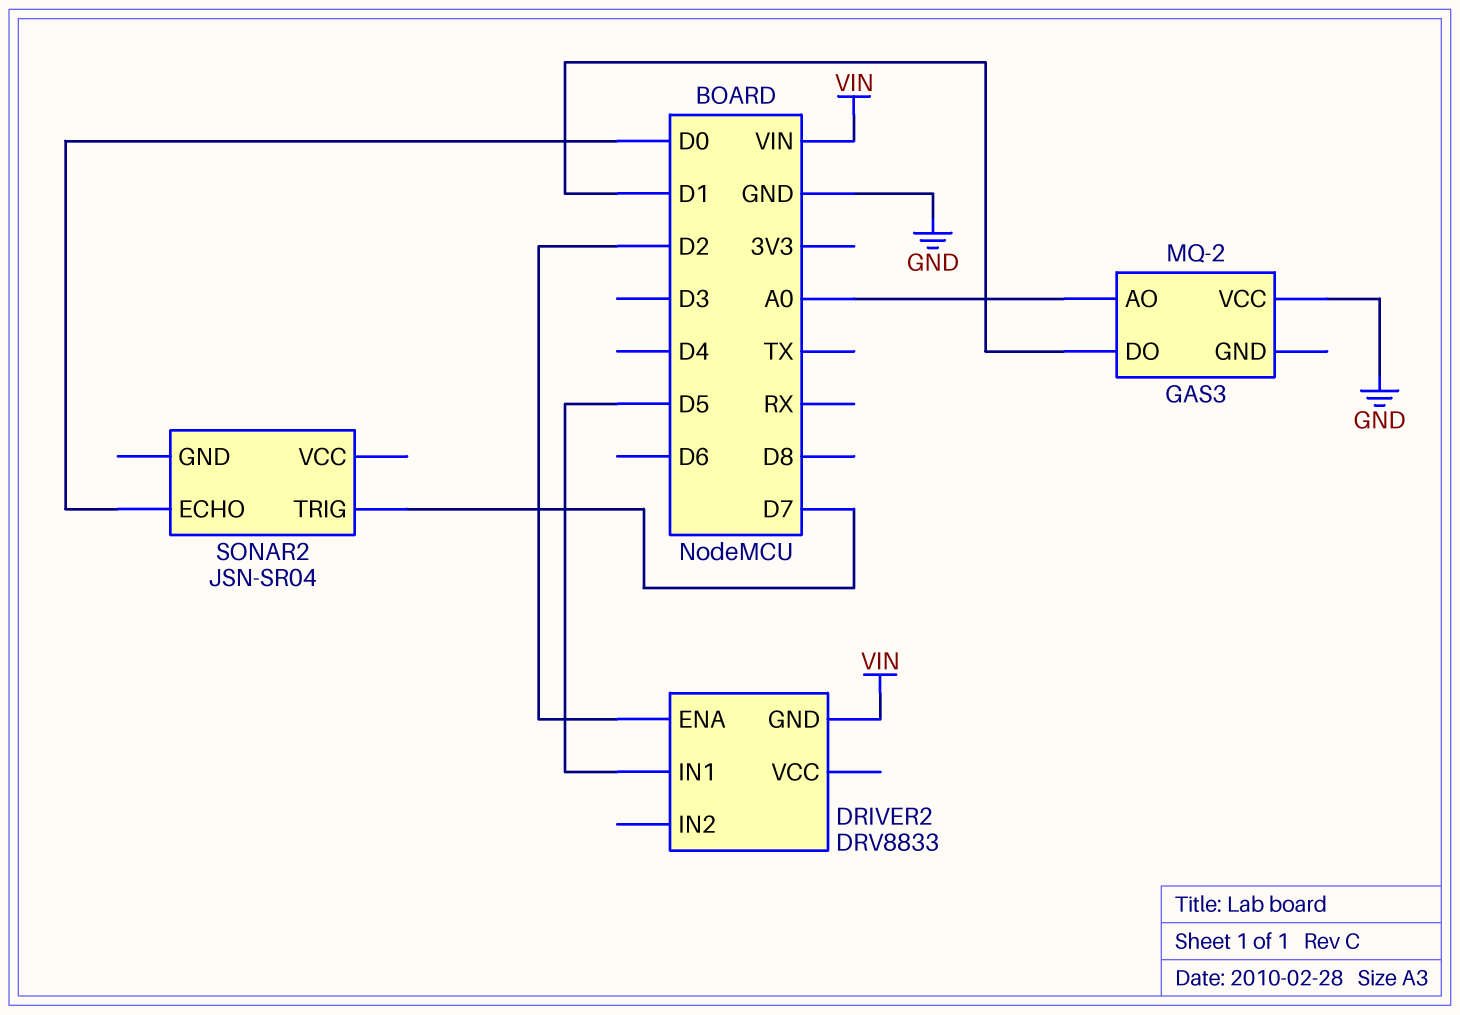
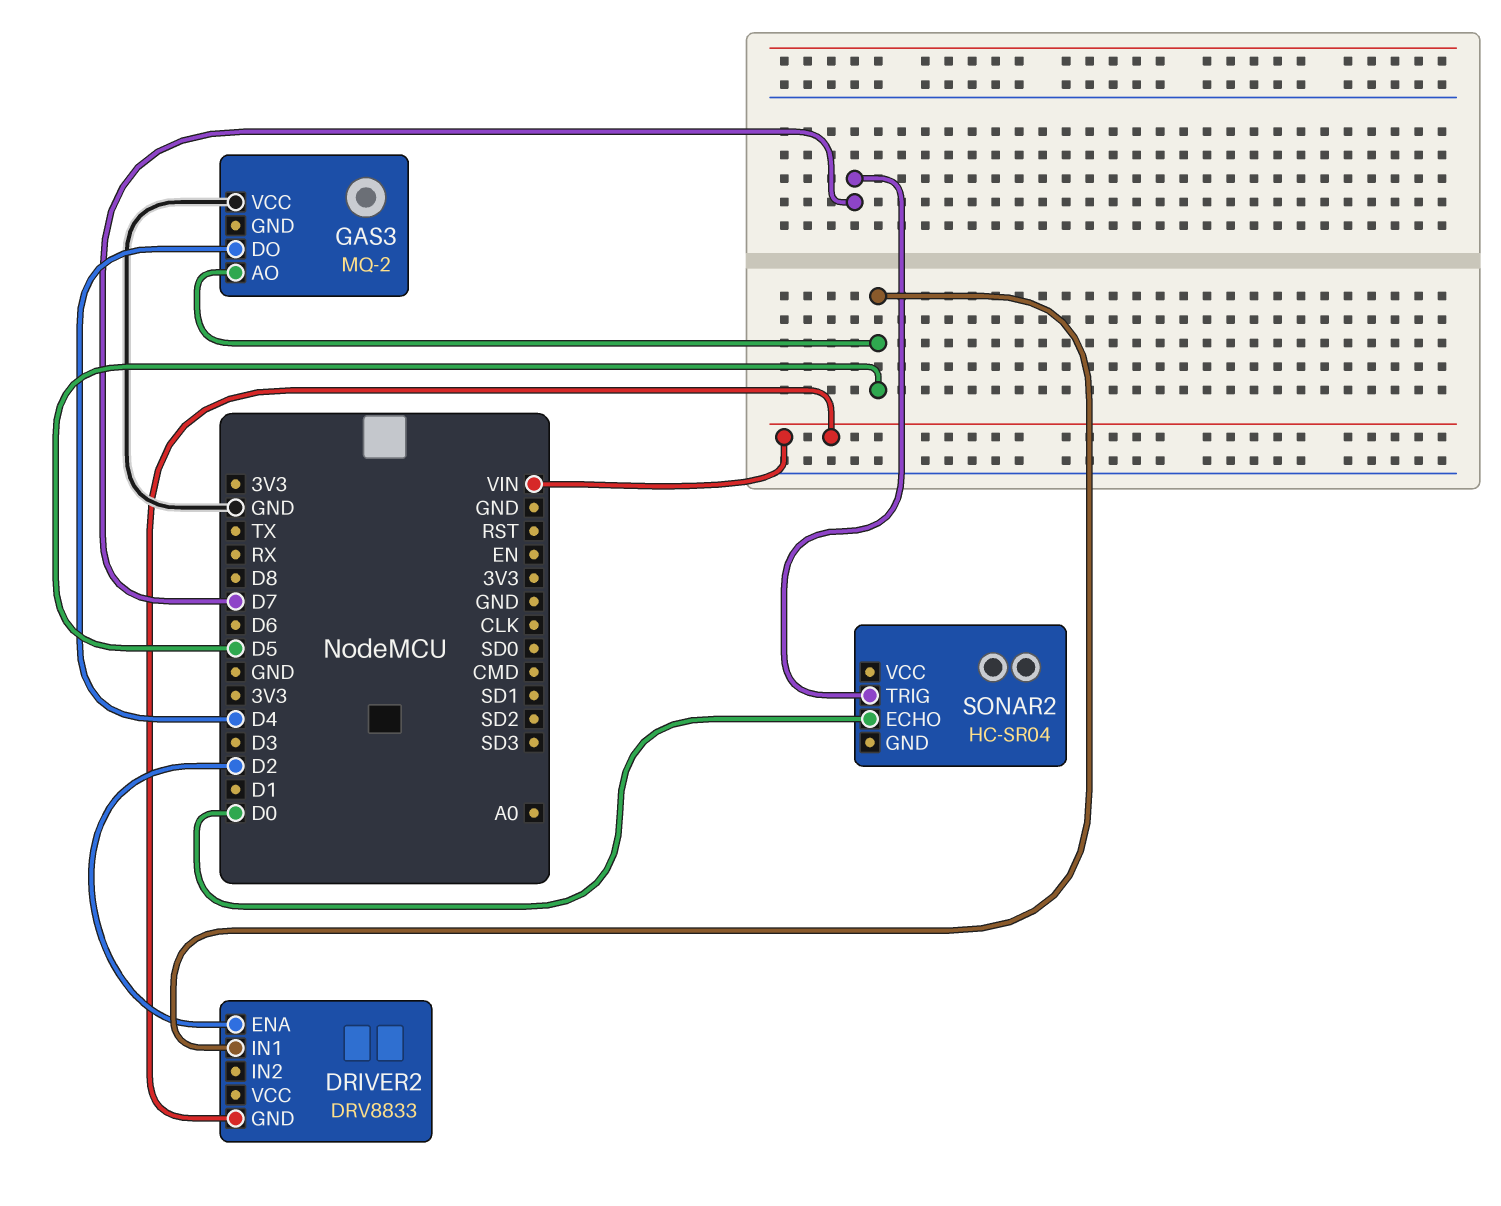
GAS3 pin AO: A0 -> D5
GAS3 pin DO: D1 -> D4
SONAR2: JSN-SR04 -> HC-SR04

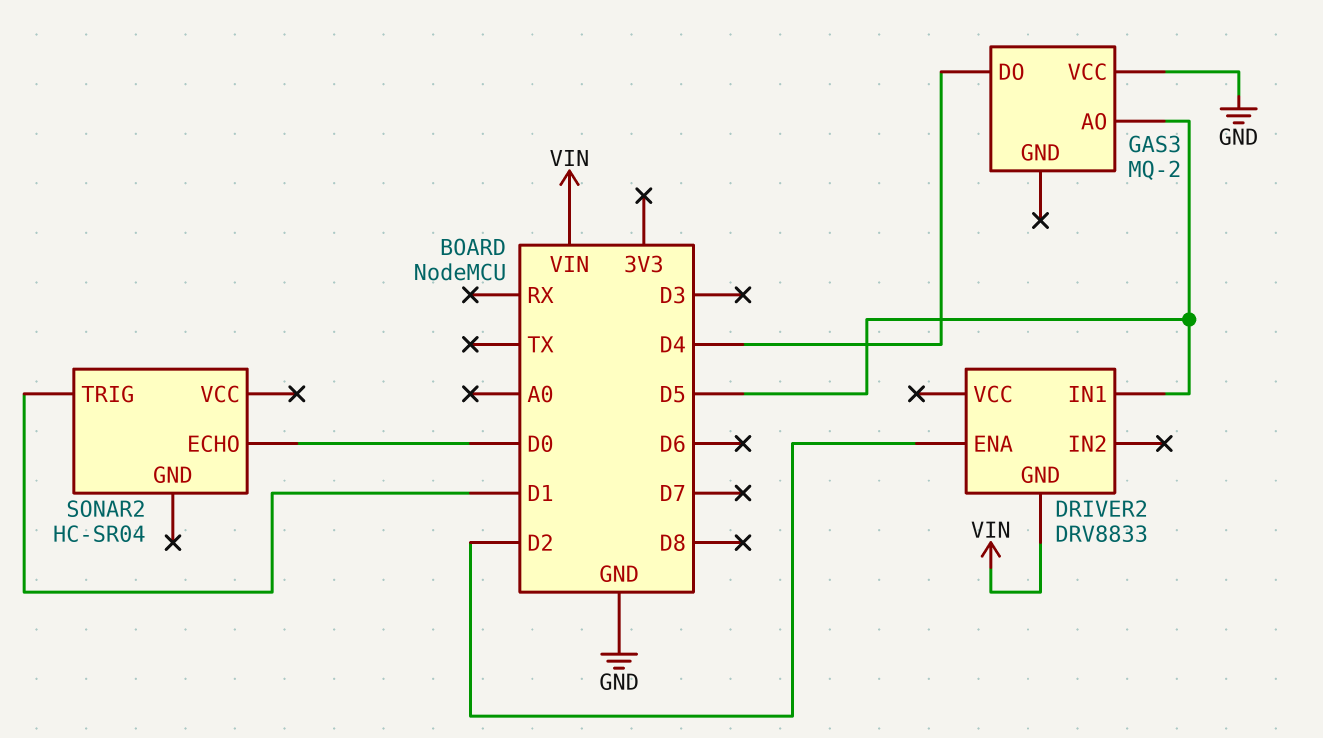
SONAR2 pin TRIG: D7 -> D1

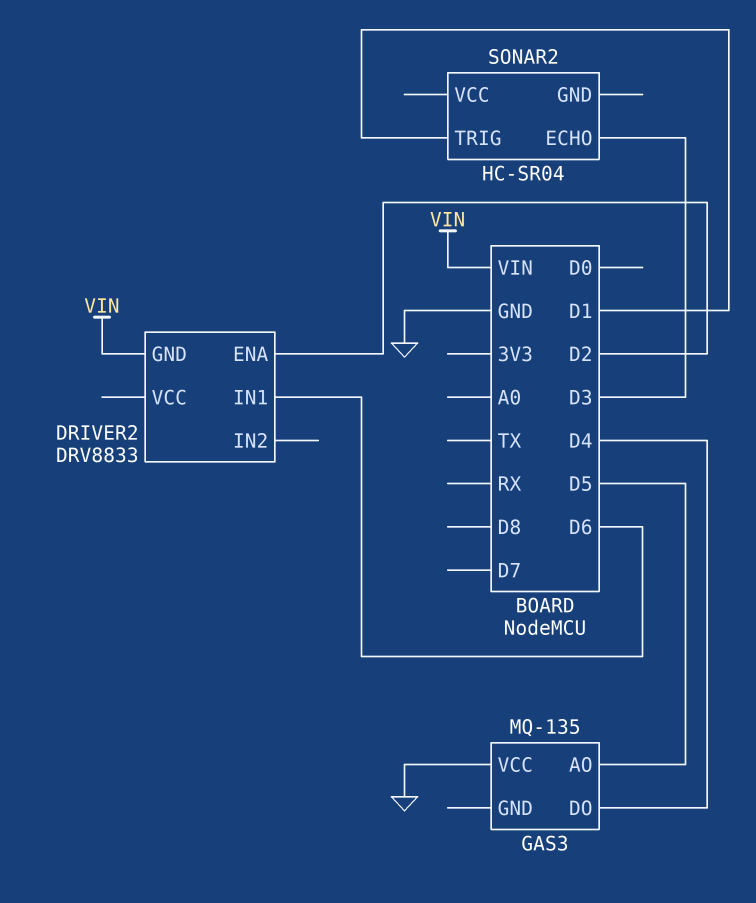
DRIVER2 pin IN1: D5 -> D6
GAS3: MQ-2 -> MQ-135
SONAR2 pin ECHO: D0 -> D3

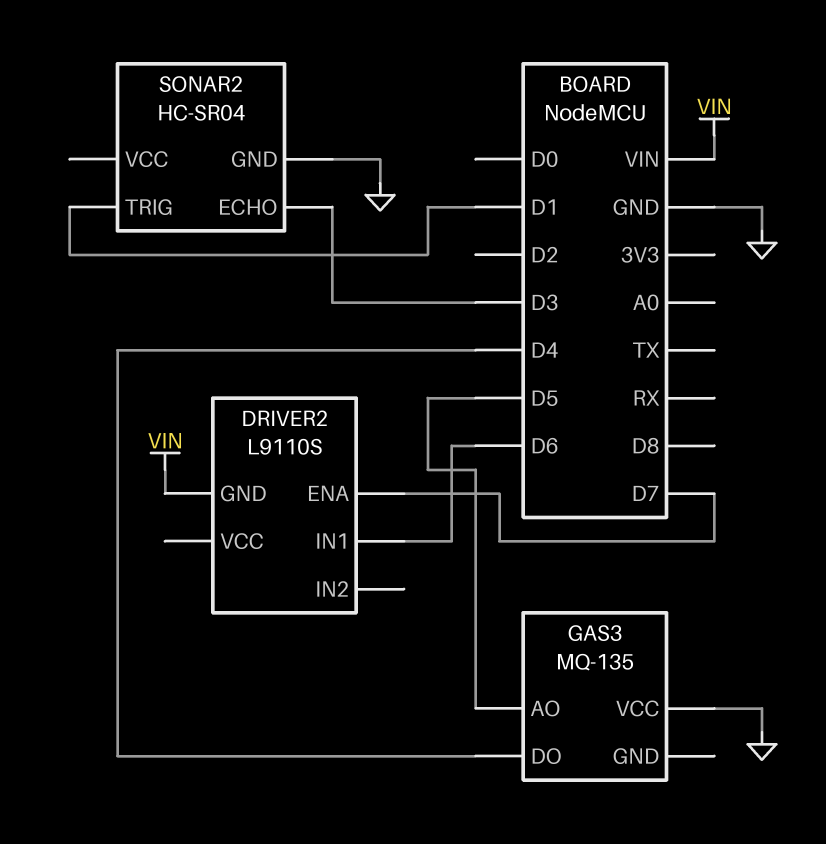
DRIVER2: DRV8833 -> L9110S
DRIVER2 pin ENA: D2 -> D7
SONAR2 pin GND: none -> GND

